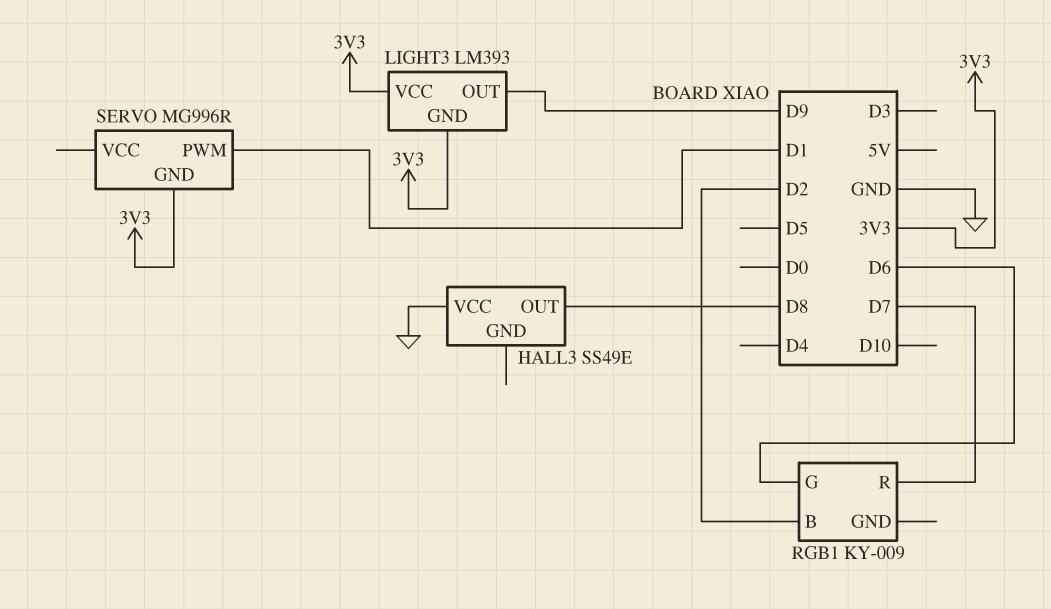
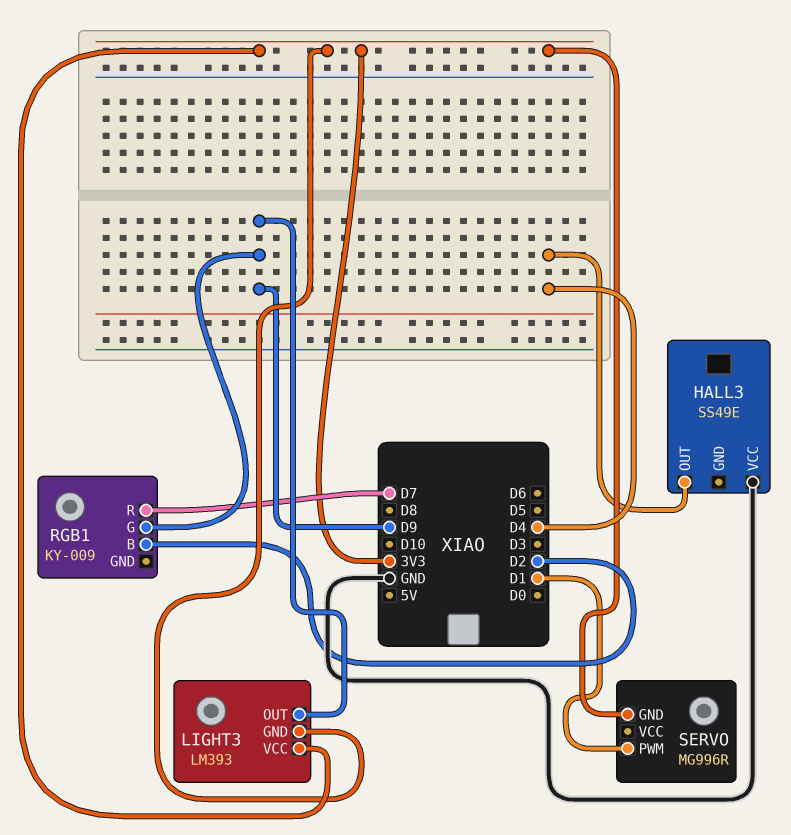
HALL3 pin OUT: D8 -> D4
RGB1 pin G: D6 -> D9

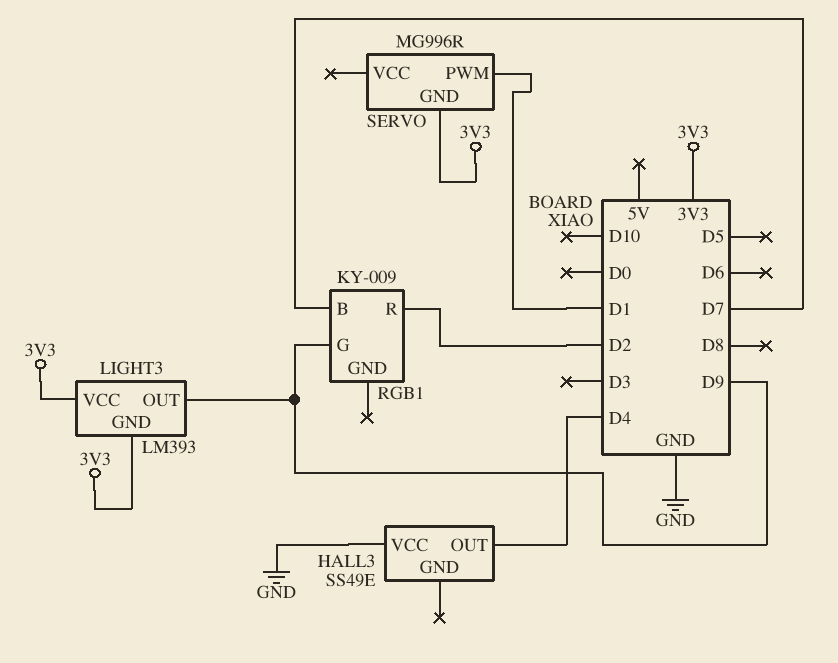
RGB1 pin B: D2 -> D7
RGB1 pin R: D7 -> D2

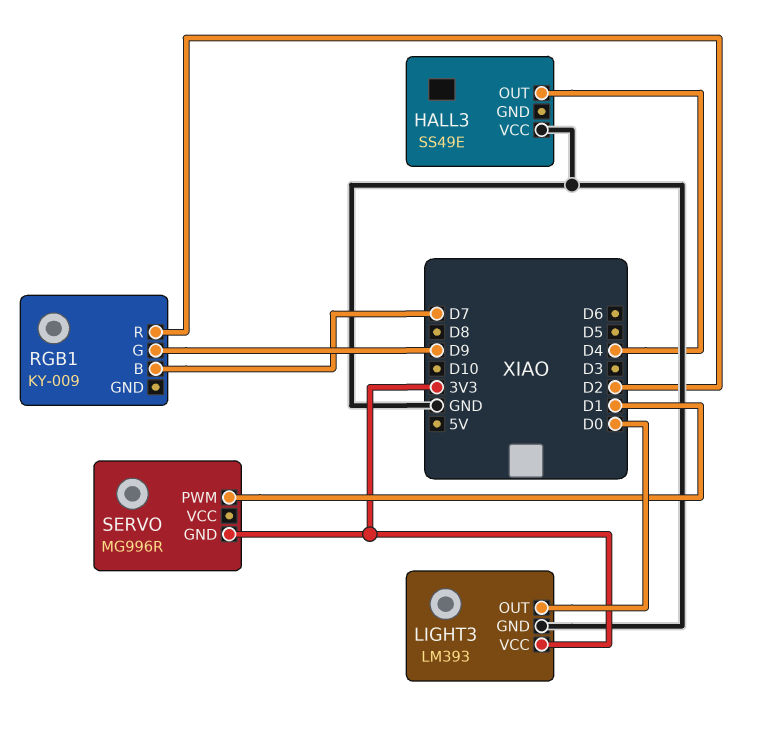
LIGHT3 pin GND: 3V3 -> GND
LIGHT3 pin OUT: D9 -> D0

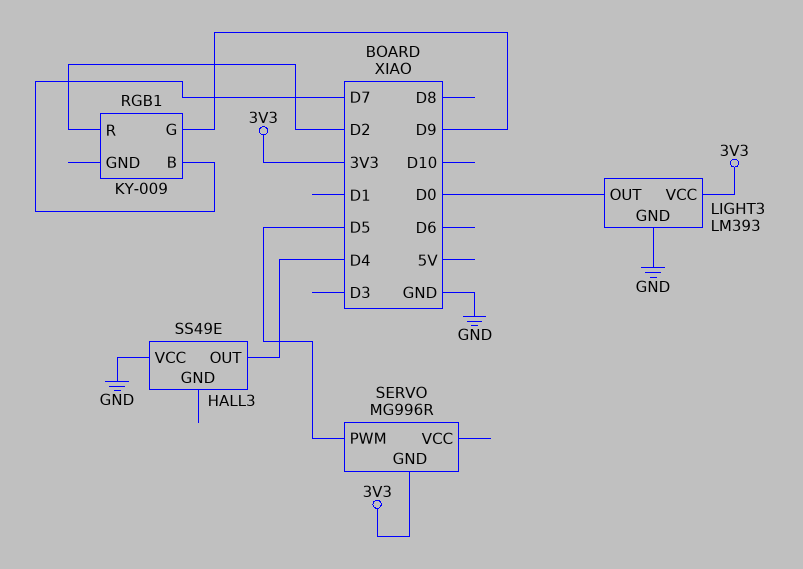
SERVO pin PWM: D1 -> D5

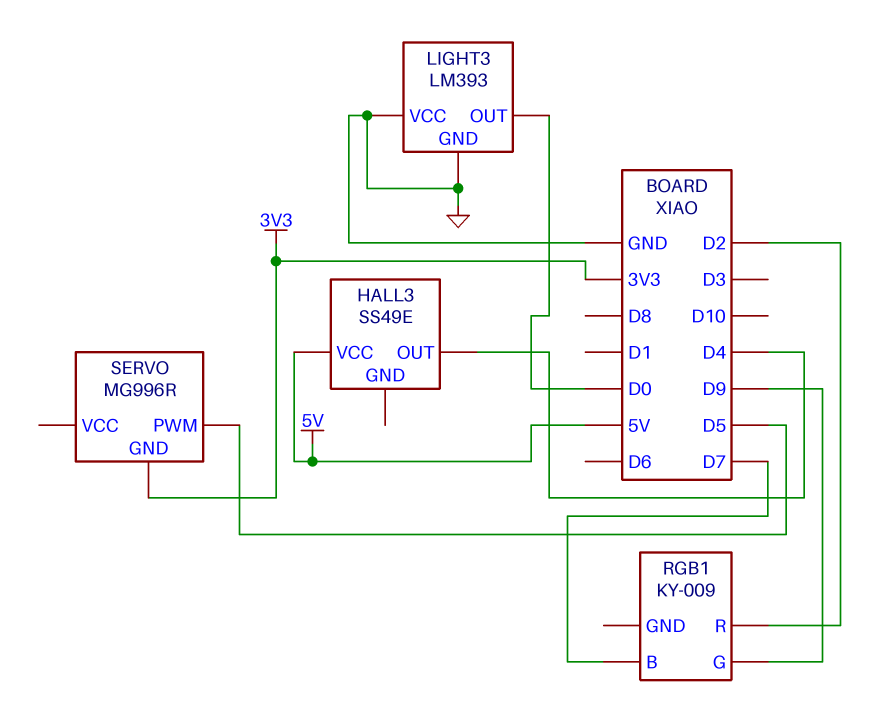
HALL3 pin VCC: GND -> 5V
LIGHT3 pin VCC: 3V3 -> GND

